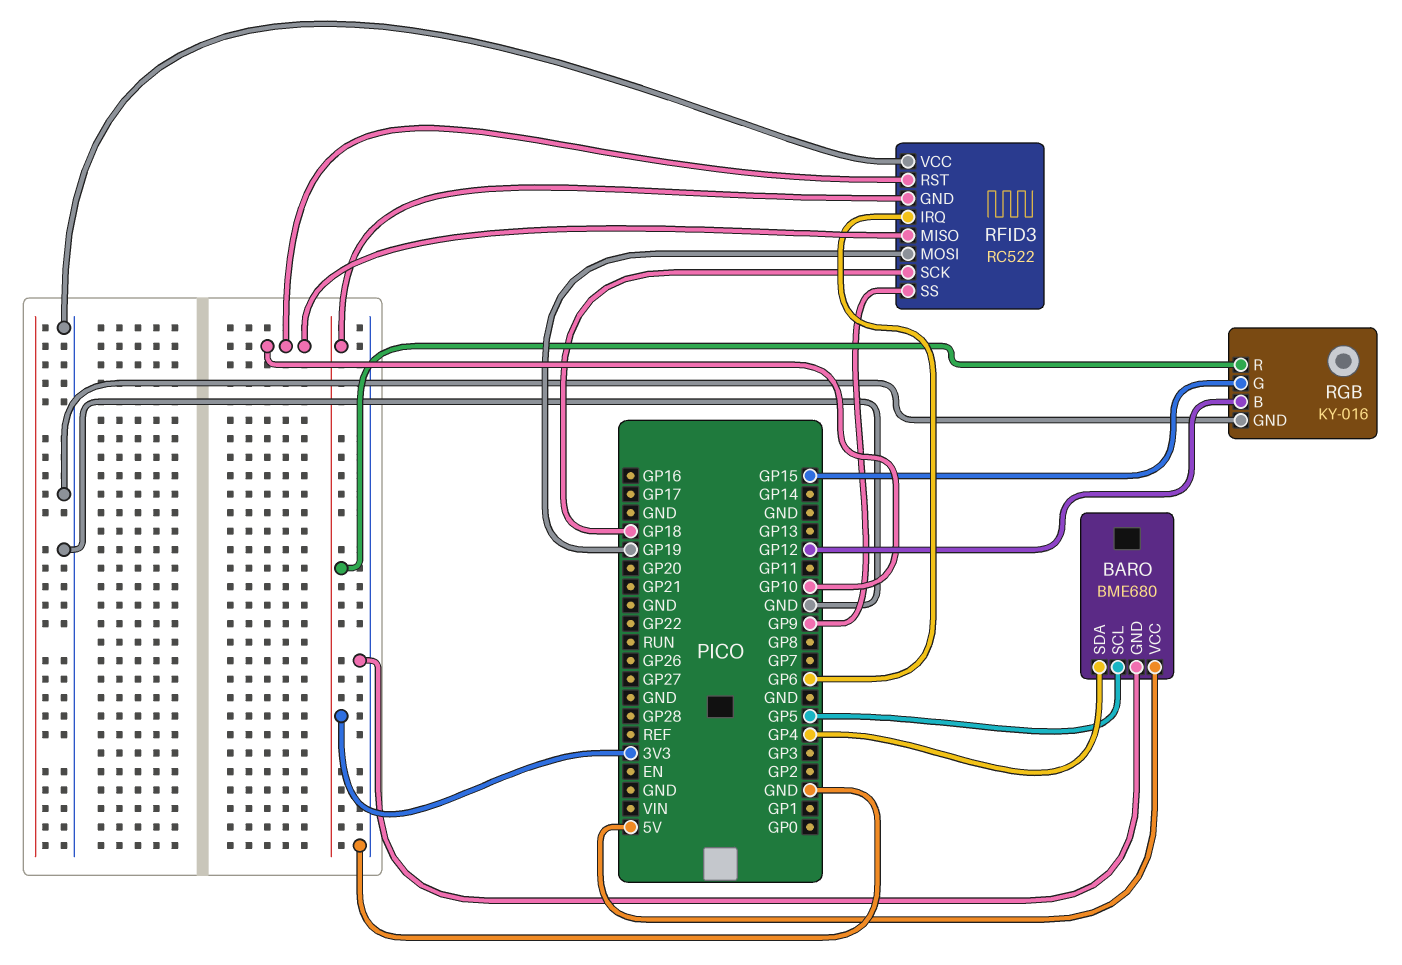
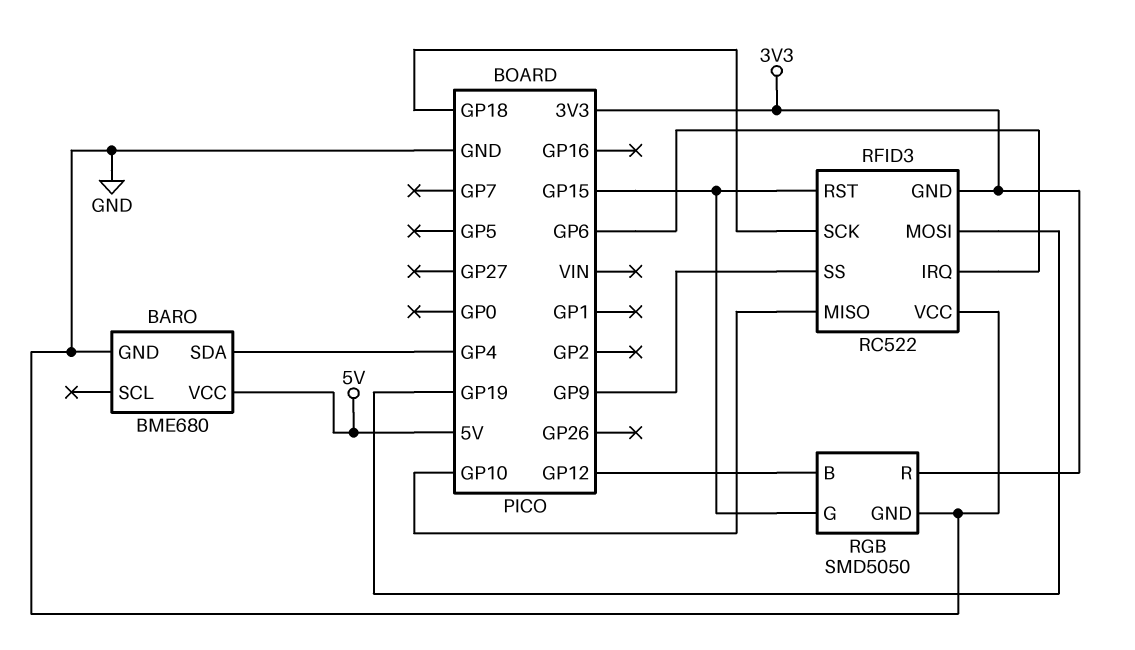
BARO pin SCL: GP5 -> none
RFID3 pin RST: GP10 -> GP15
RGB: KY-016 -> SMD5050

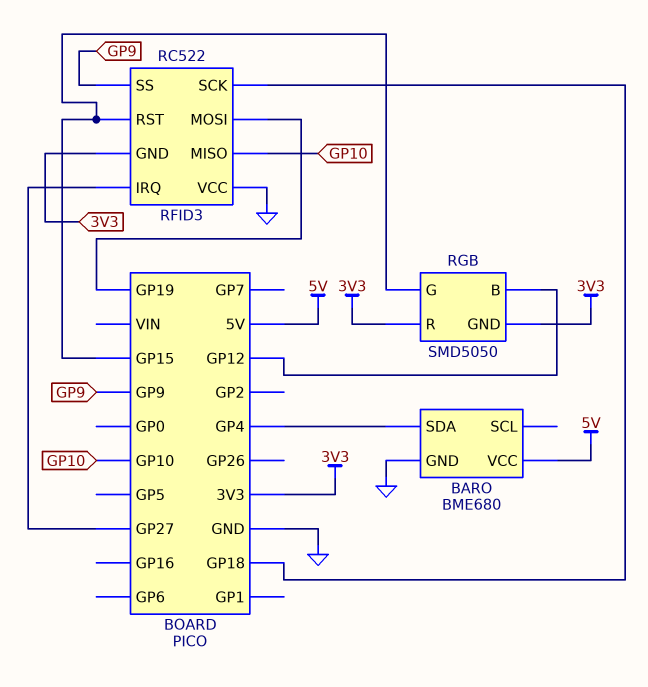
RFID3 pin IRQ: GP6 -> GP27
RGB pin GND: GND -> 3V3

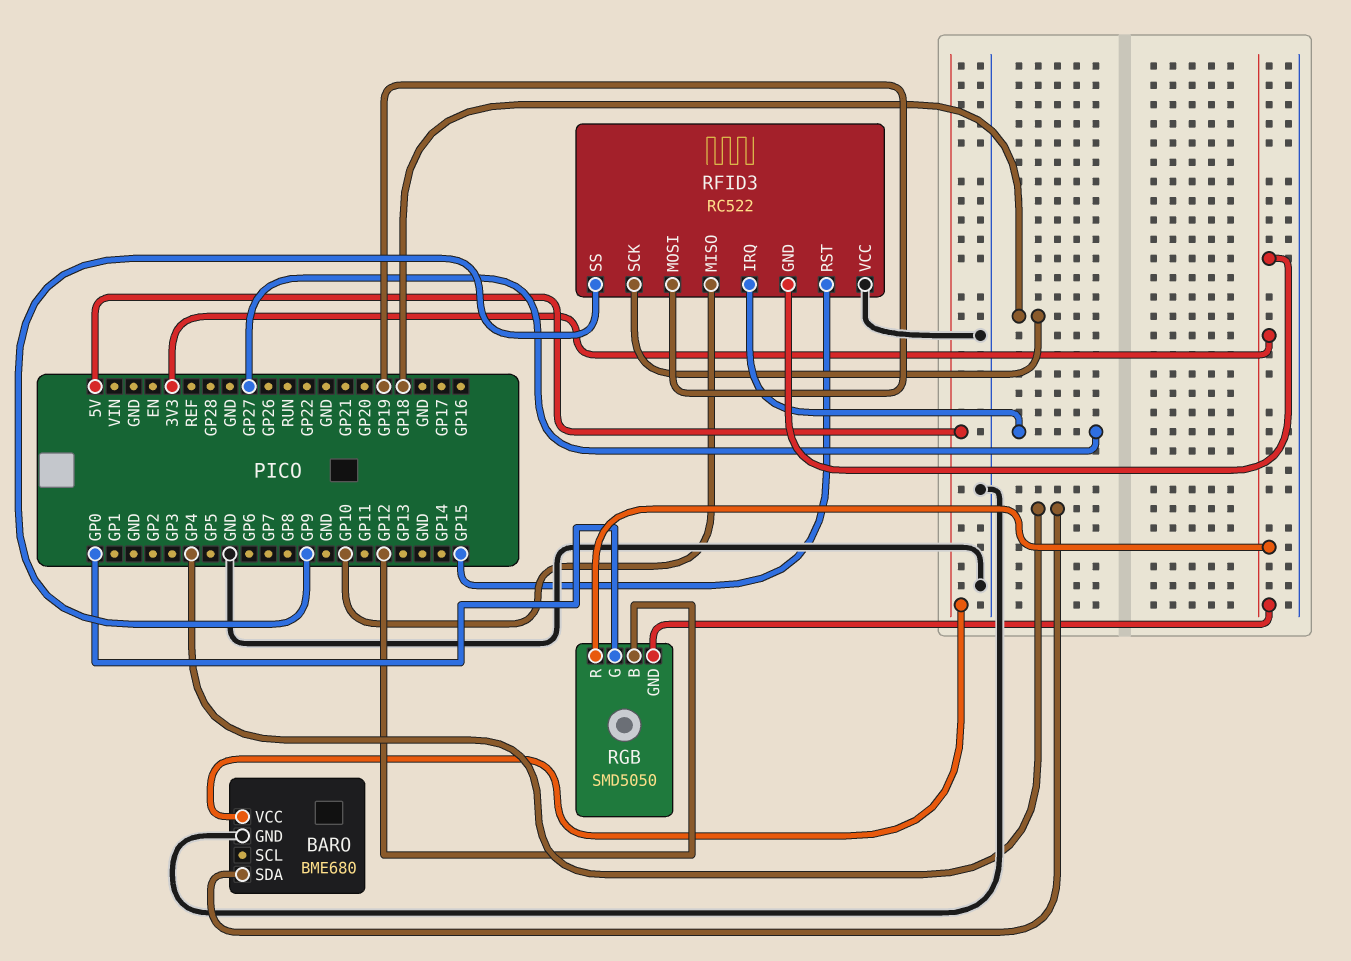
RGB pin G: GP15 -> GP0

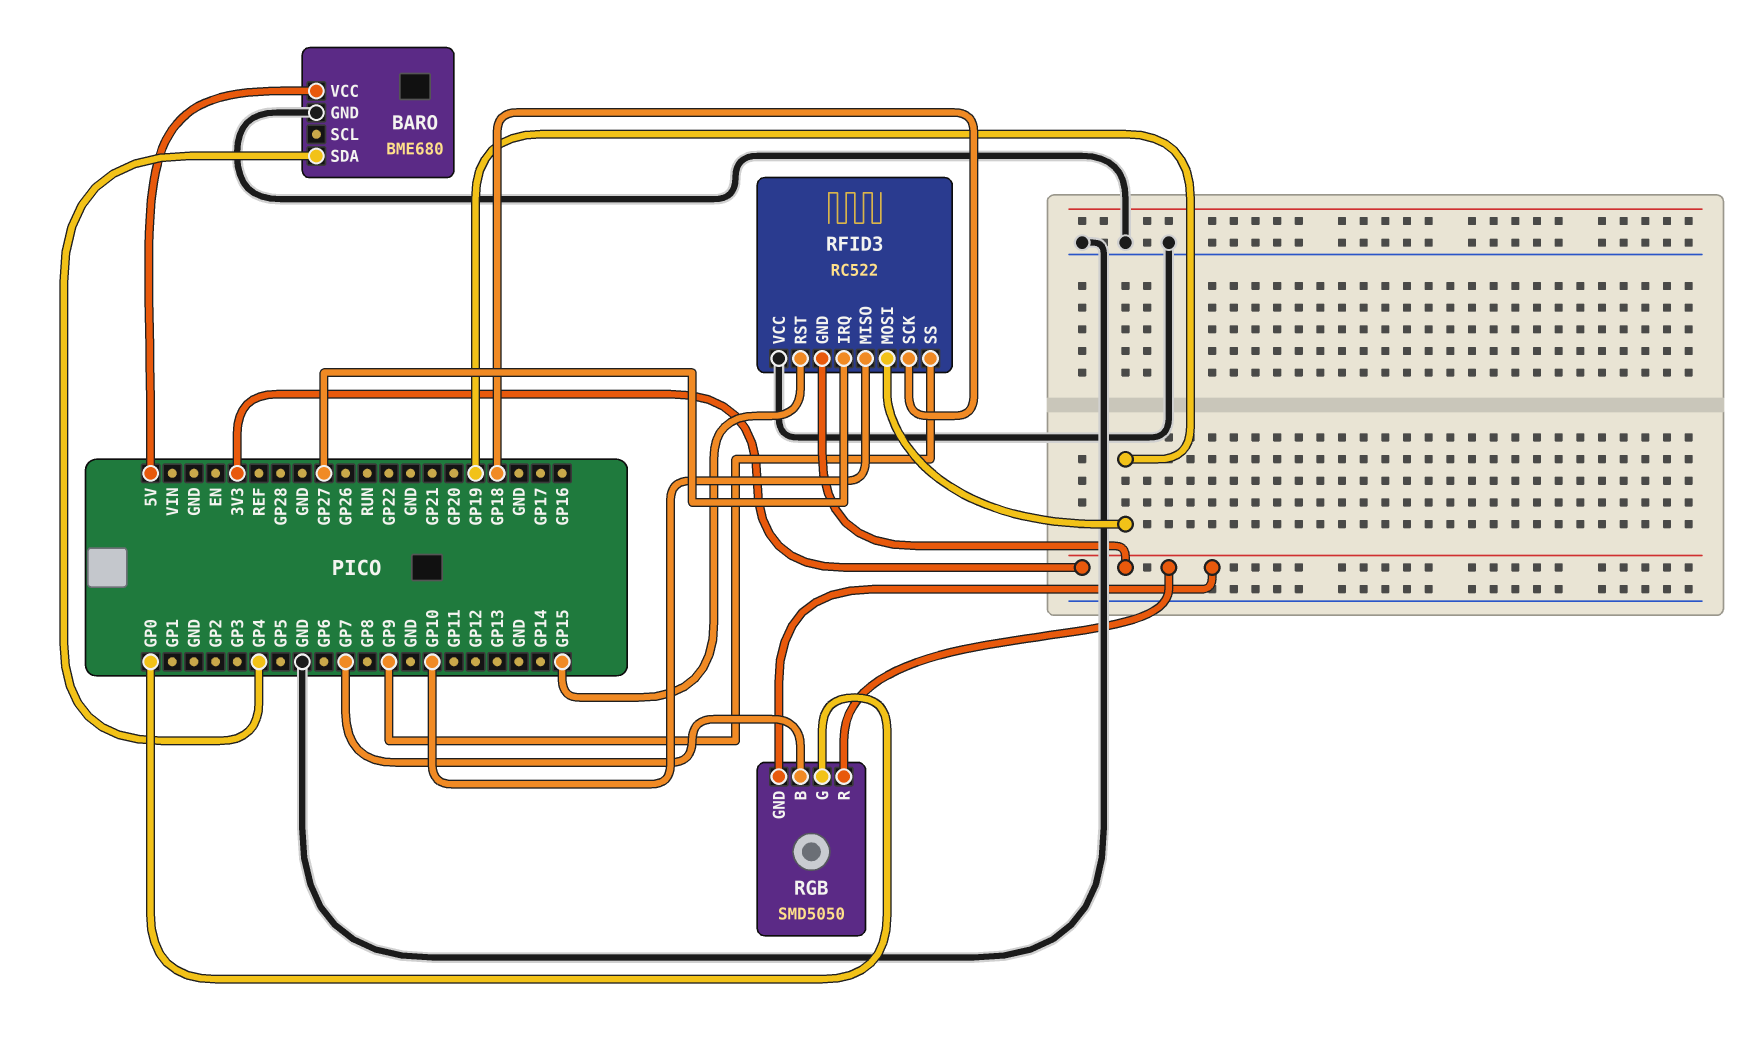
RGB pin B: GP12 -> GP7

